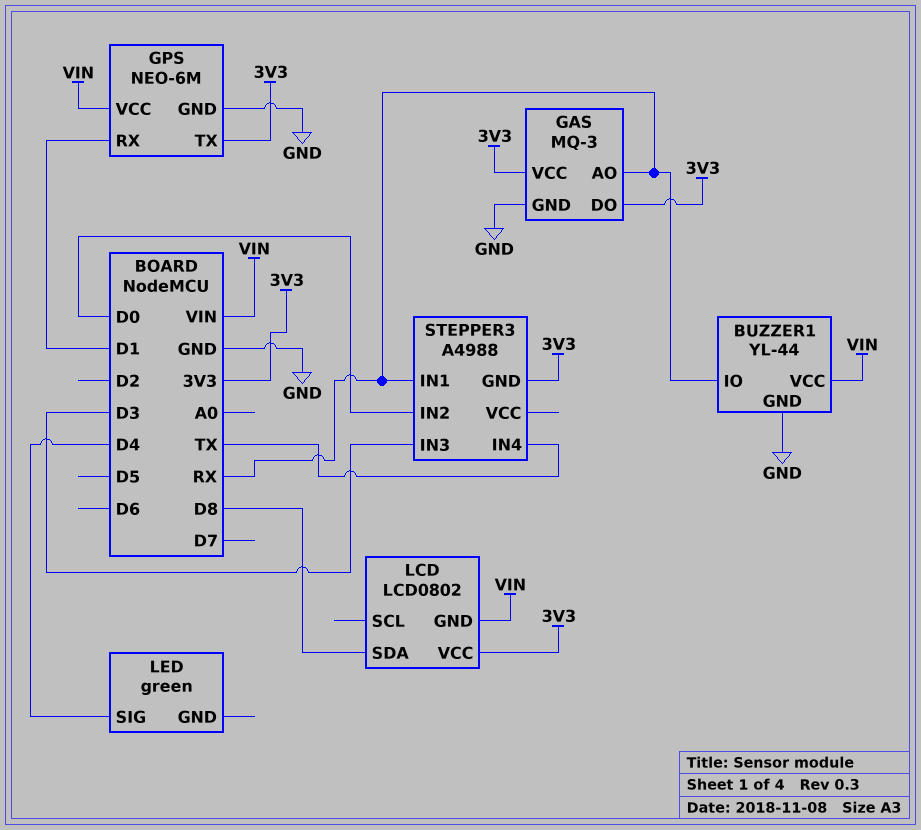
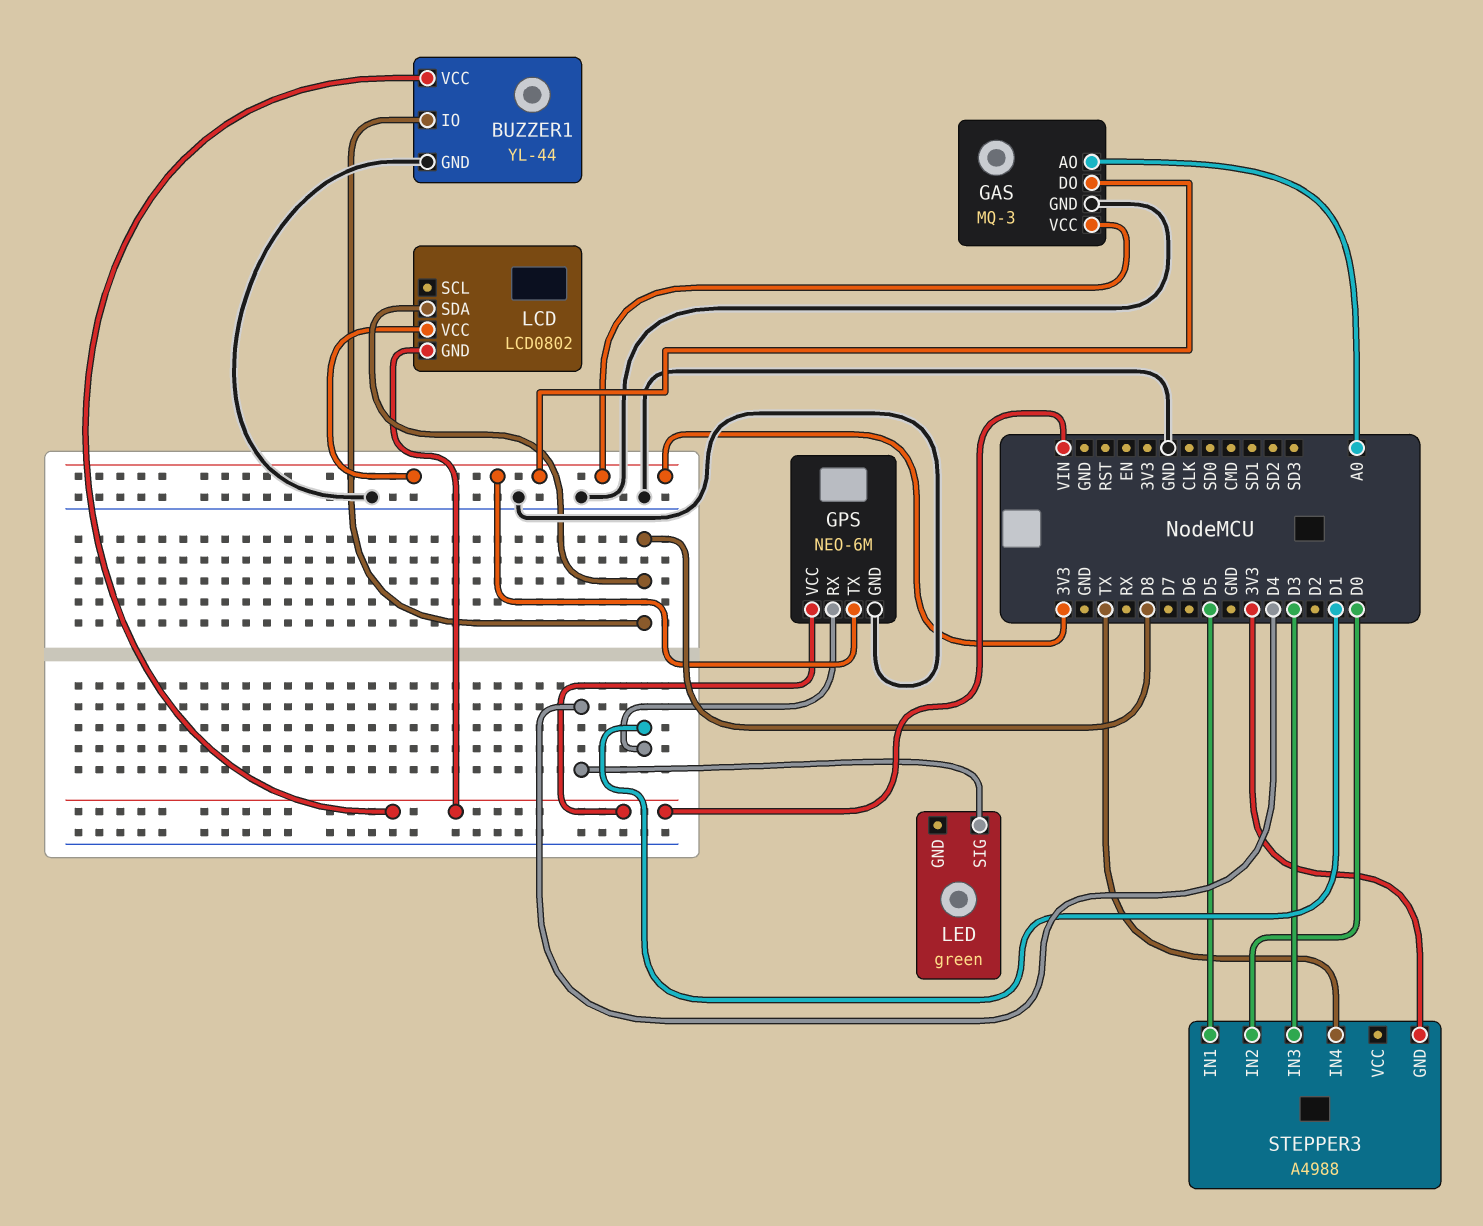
BUZZER1 pin IO: RX -> D8
GAS pin AO: RX -> A0
STEPPER3 pin IN1: RX -> D5

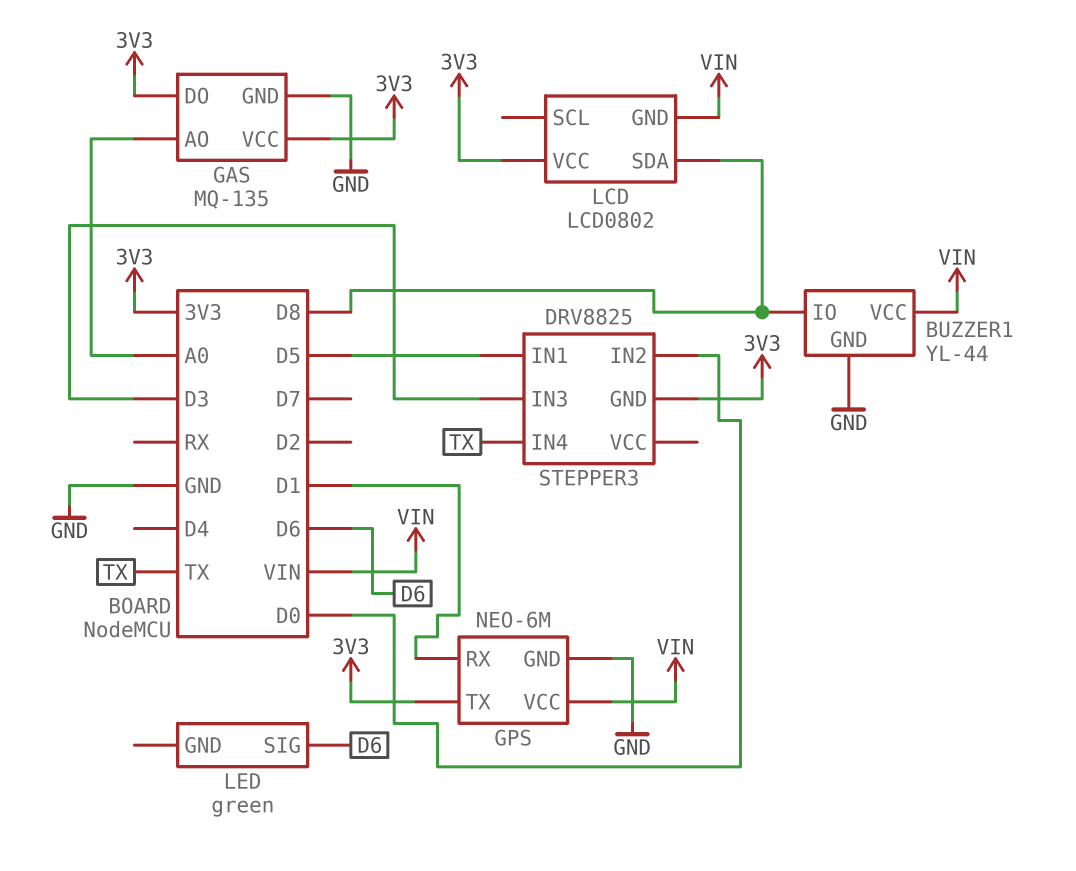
GAS: MQ-3 -> MQ-135
LED pin SIG: D4 -> D6
STEPPER3: A4988 -> DRV8825

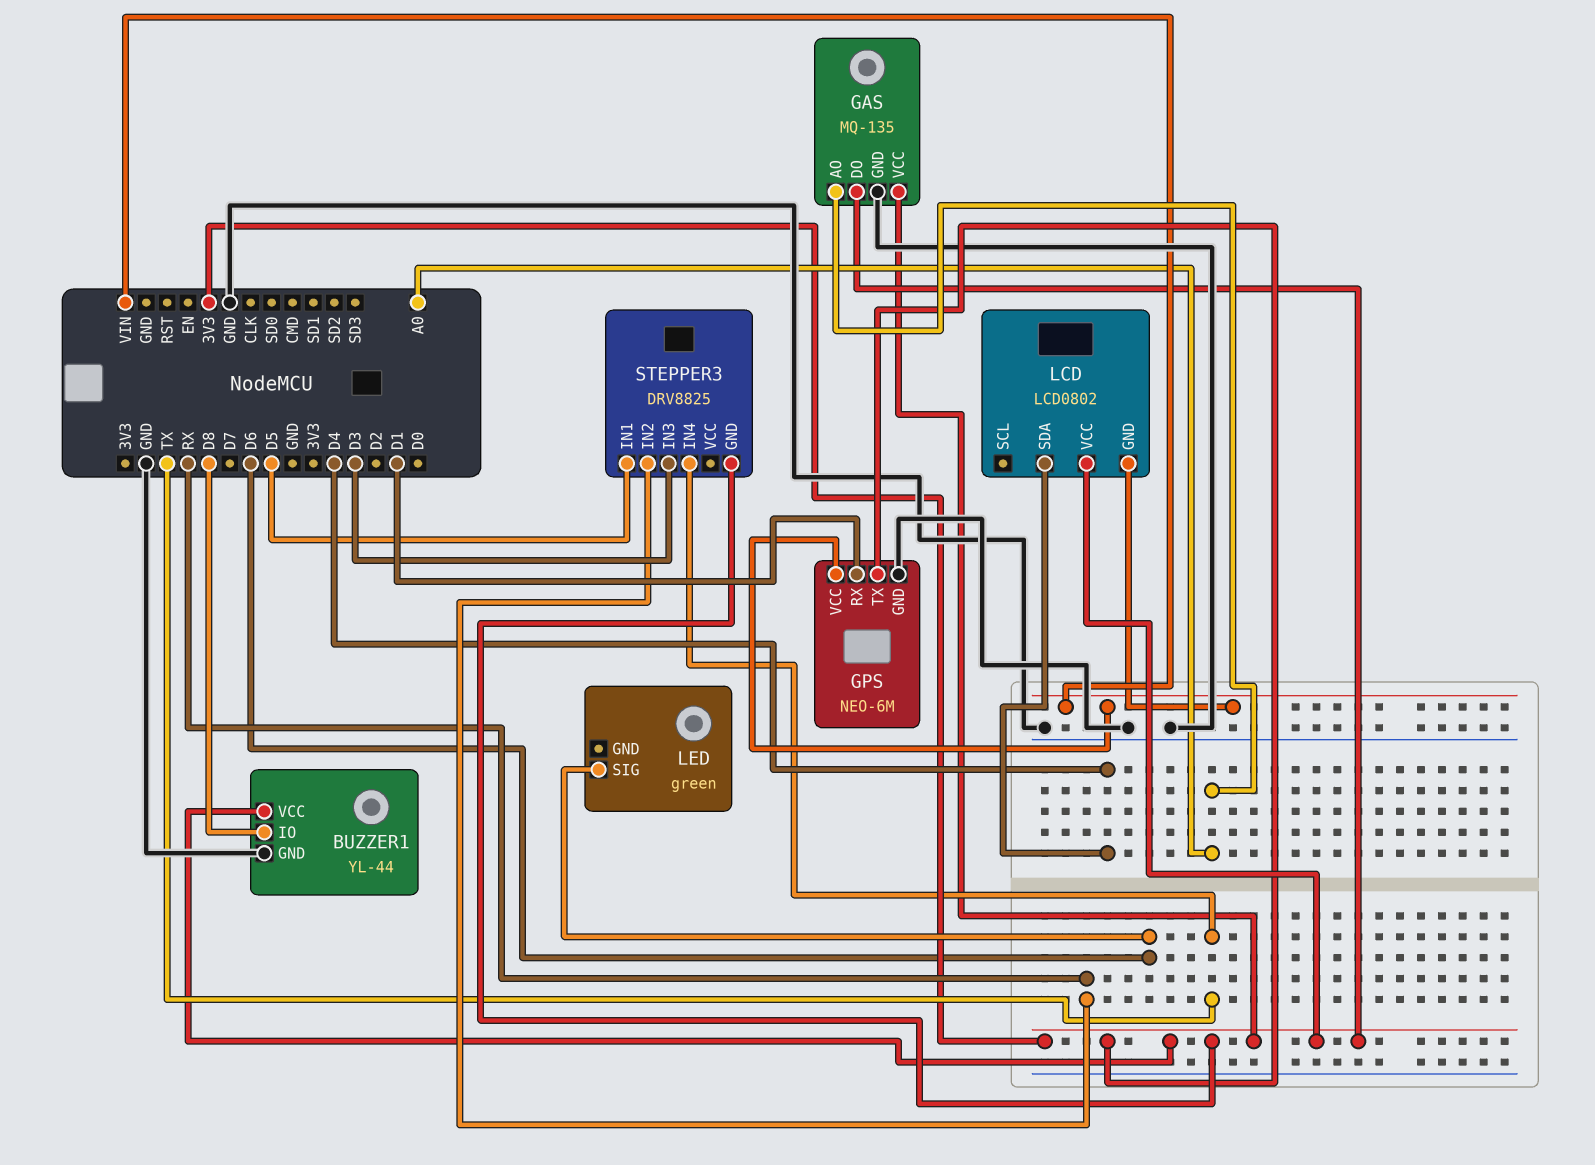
BUZZER1 pin VCC: VIN -> 3V3
LCD pin SDA: D8 -> D4
STEPPER3 pin IN2: D0 -> RX

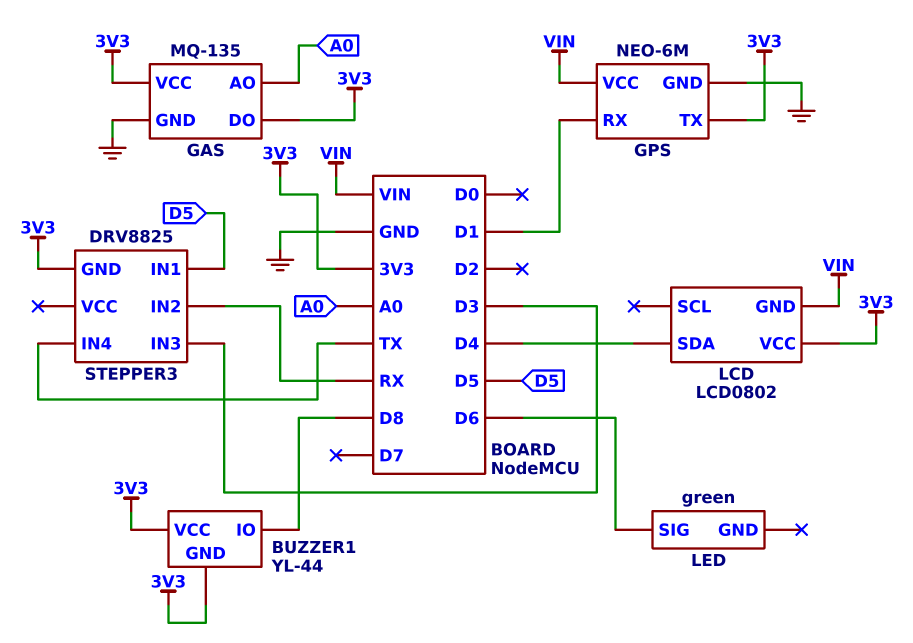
BUZZER1 pin GND: GND -> 3V3

